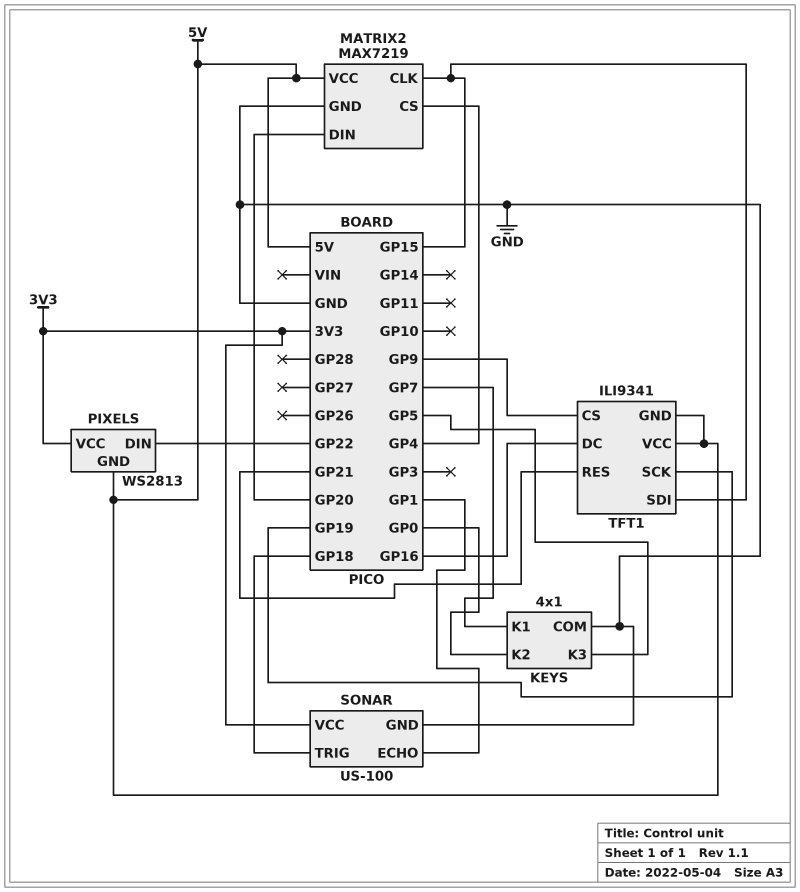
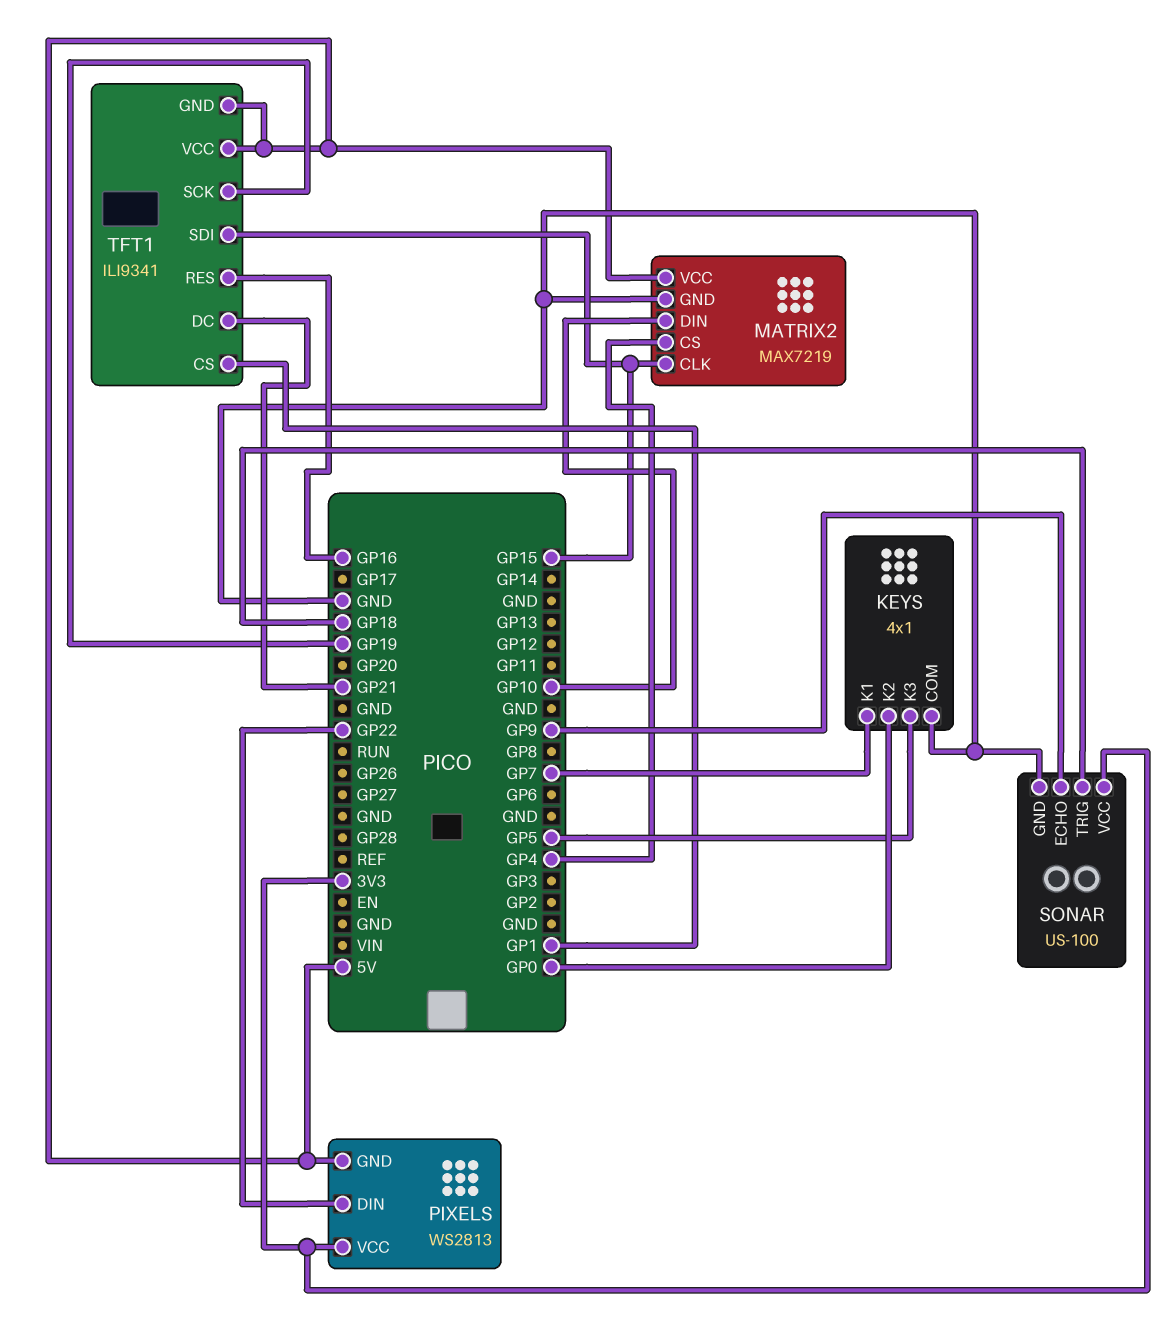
MATRIX2 pin DIN: GP20 -> GP10
SONAR pin ECHO: GP1 -> GP9
TFT1 pin CS: GP9 -> GP1
TFT1 pin DC: GP16 -> GP21
TFT1 pin RES: GP21 -> GP16

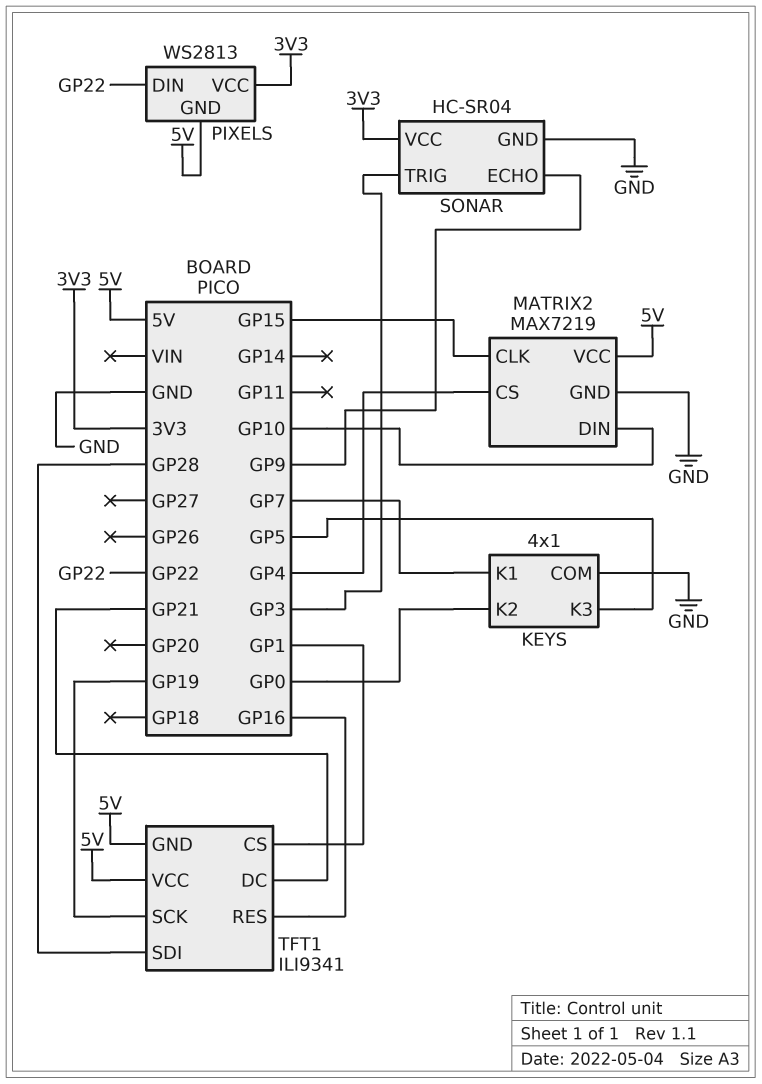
SONAR: US-100 -> HC-SR04
SONAR pin TRIG: GP18 -> GP3
TFT1 pin SDI: GP15 -> GP28

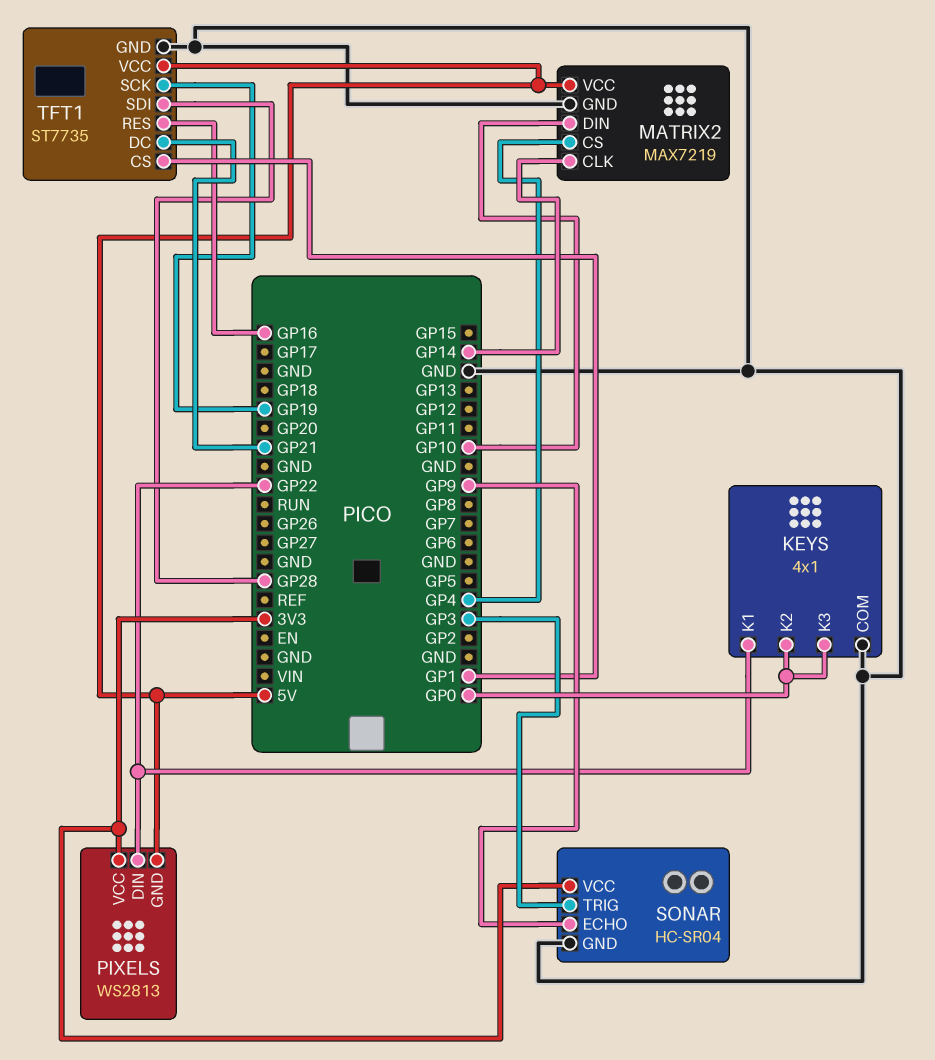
KEYS pin K1: GP7 -> GP22
KEYS pin K3: GP5 -> GP0
MATRIX2 pin CLK: GP15 -> GP14
TFT1: ILI9341 -> ST7735
TFT1 pin GND: 5V -> GND

